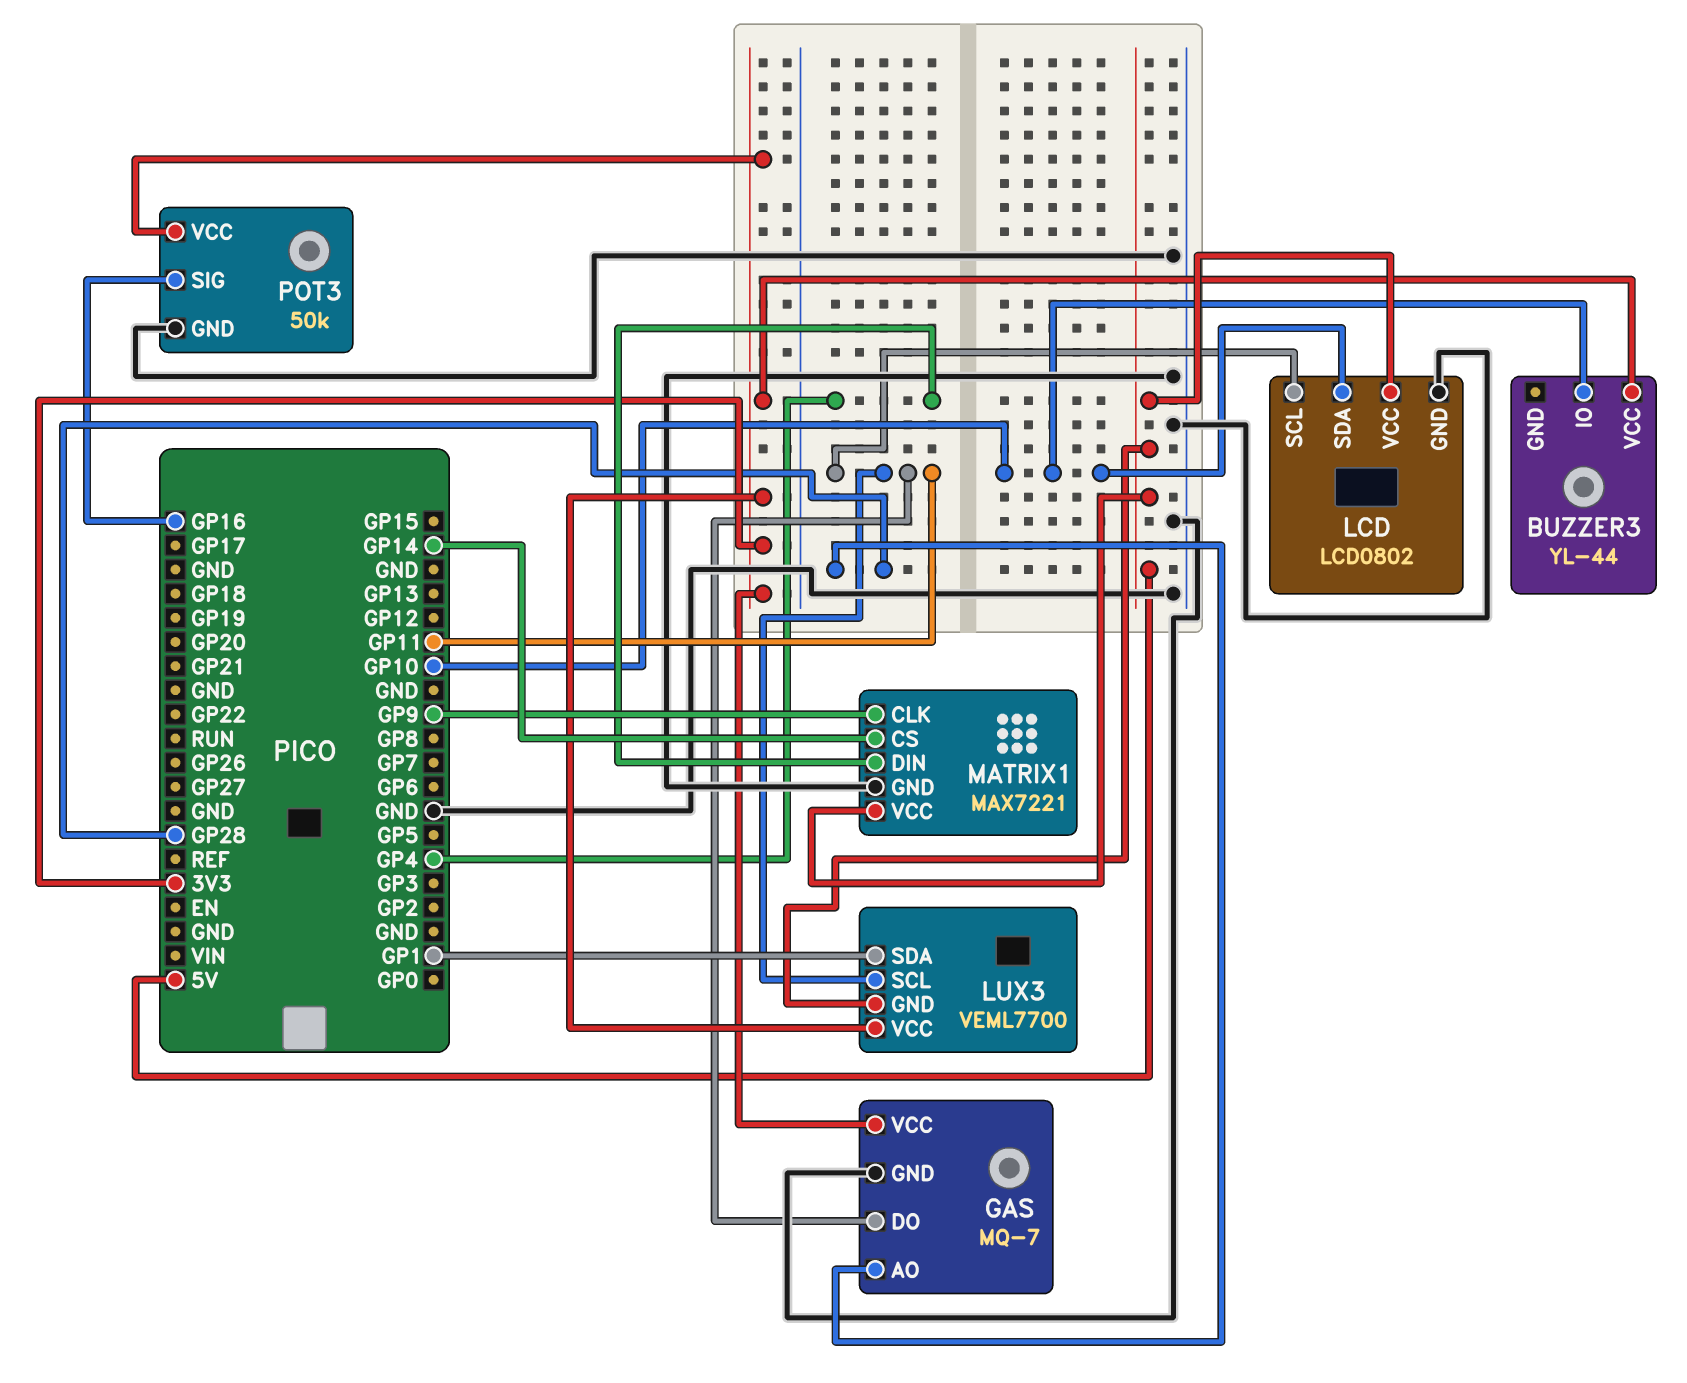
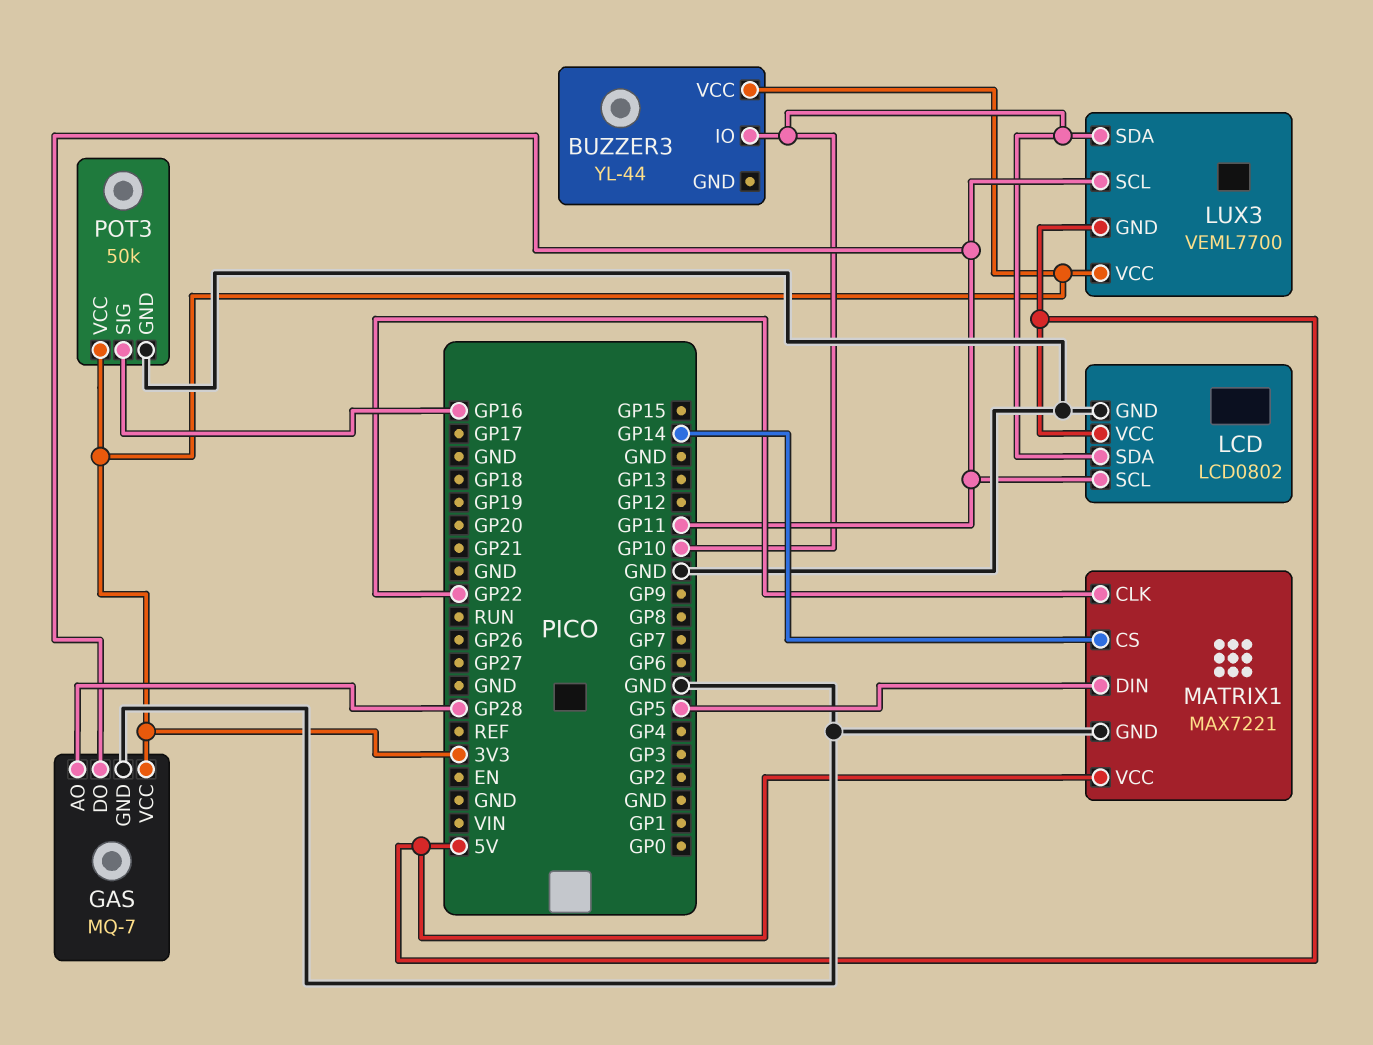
LUX3 pin SDA: GP1 -> GP10
MATRIX1 pin CLK: GP9 -> GP22
MATRIX1 pin DIN: GP4 -> GP5

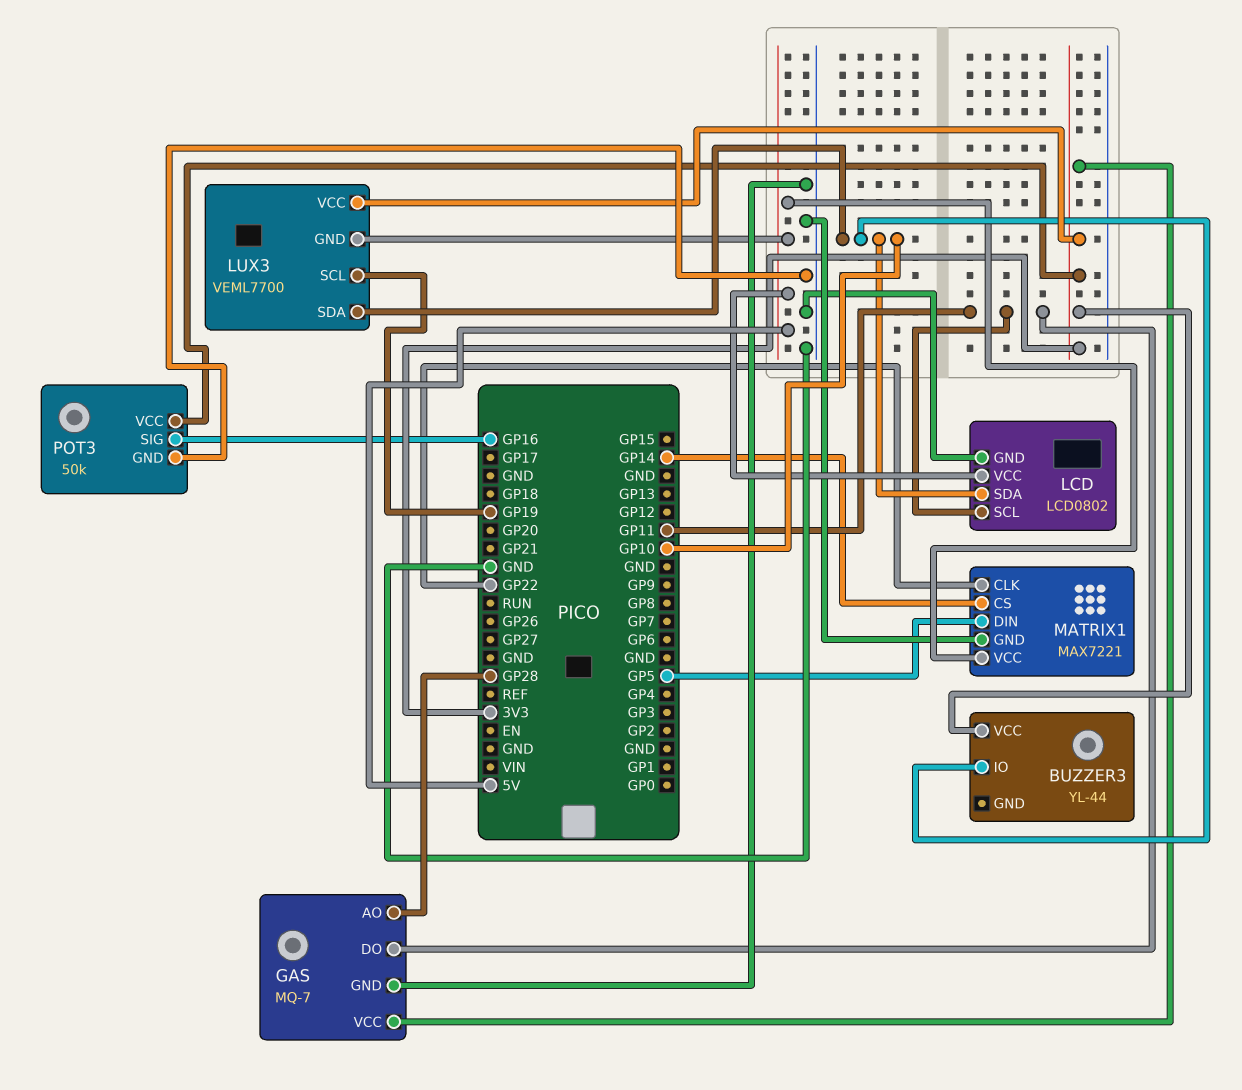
LUX3 pin SCL: GP11 -> GP19

